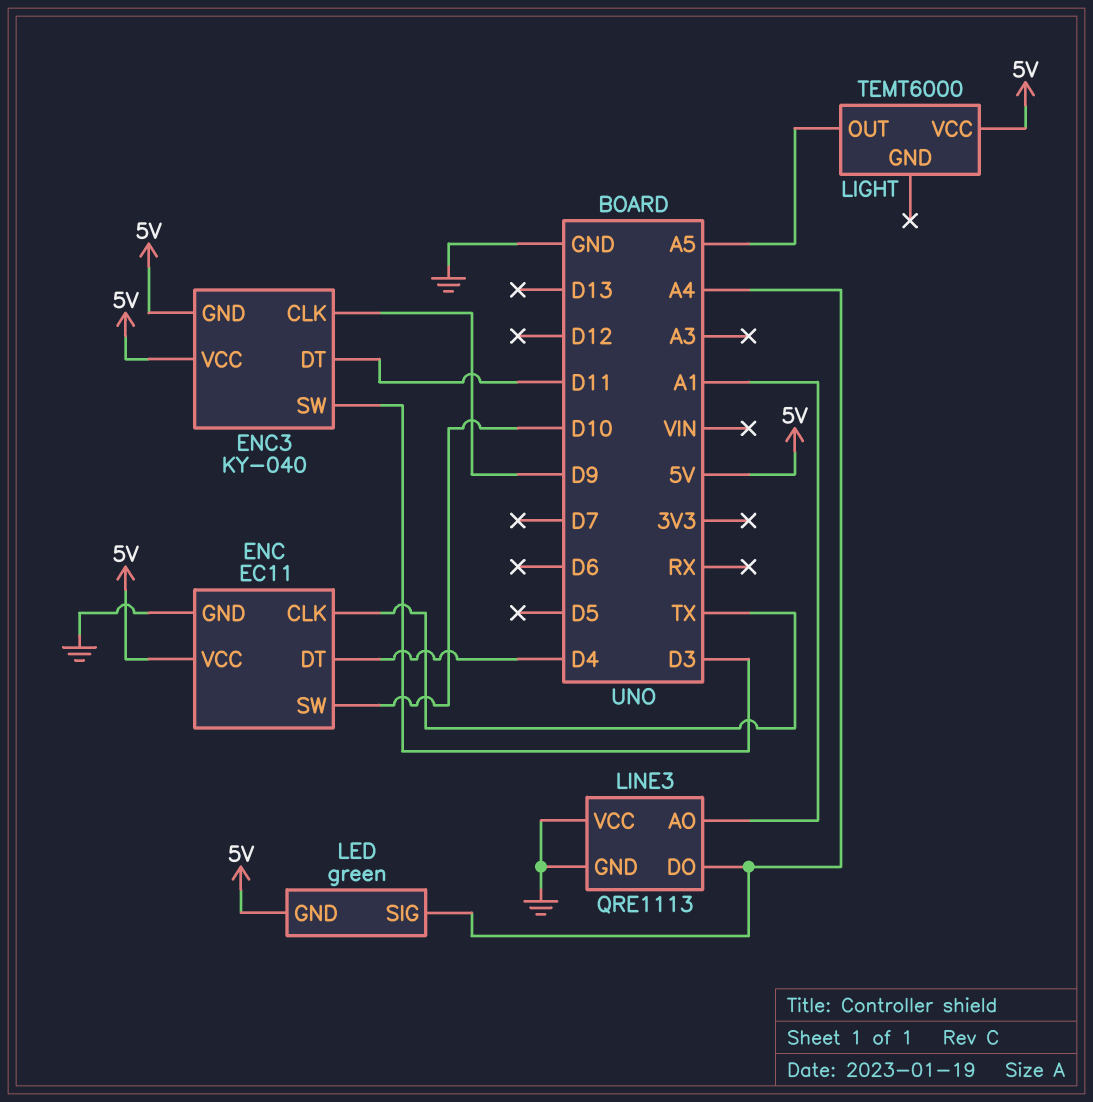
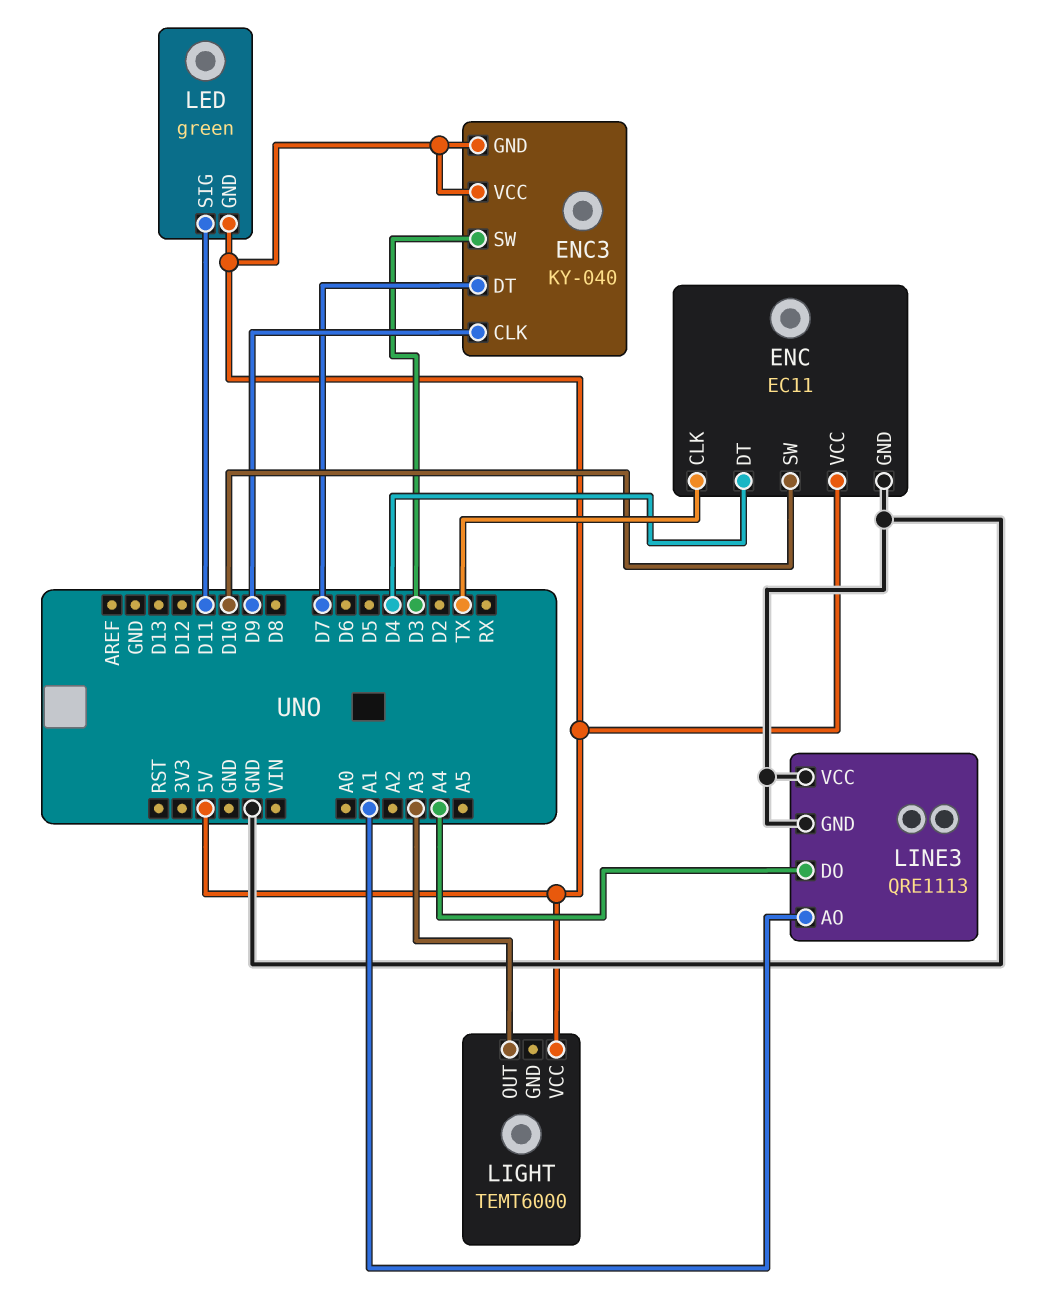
ENC3 pin DT: D11 -> D7
LED pin SIG: A4 -> D11
LIGHT pin OUT: A5 -> A3

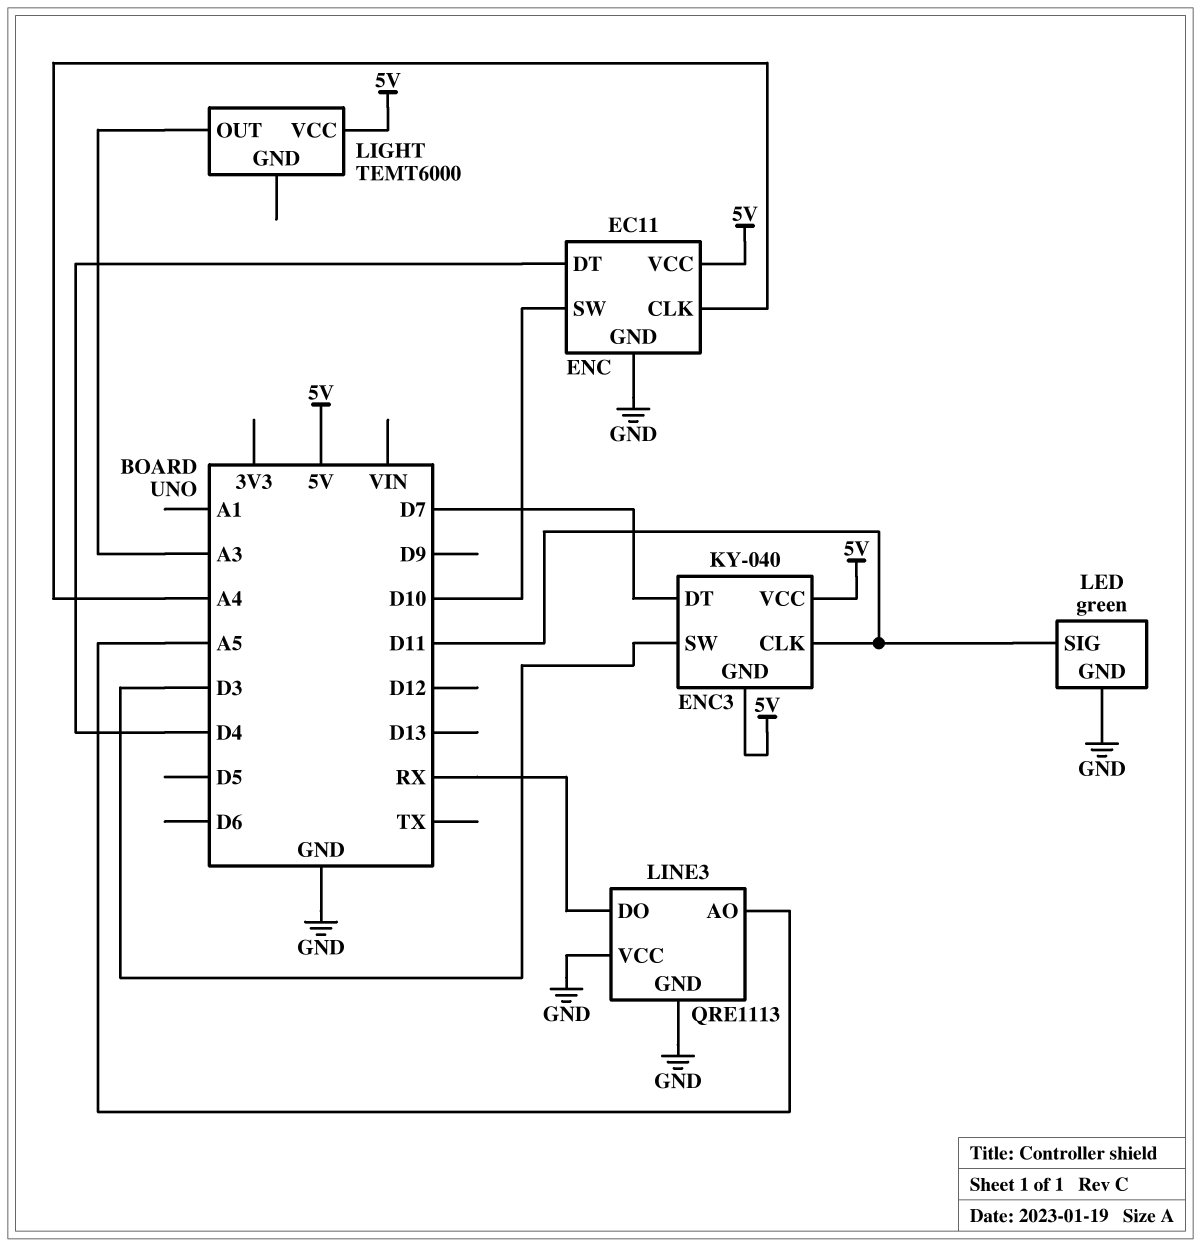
ENC pin CLK: TX -> A4
ENC3 pin CLK: D9 -> D11
LED pin GND: 5V -> GND
LINE3 pin AO: A1 -> A5
LINE3 pin DO: A4 -> RX

